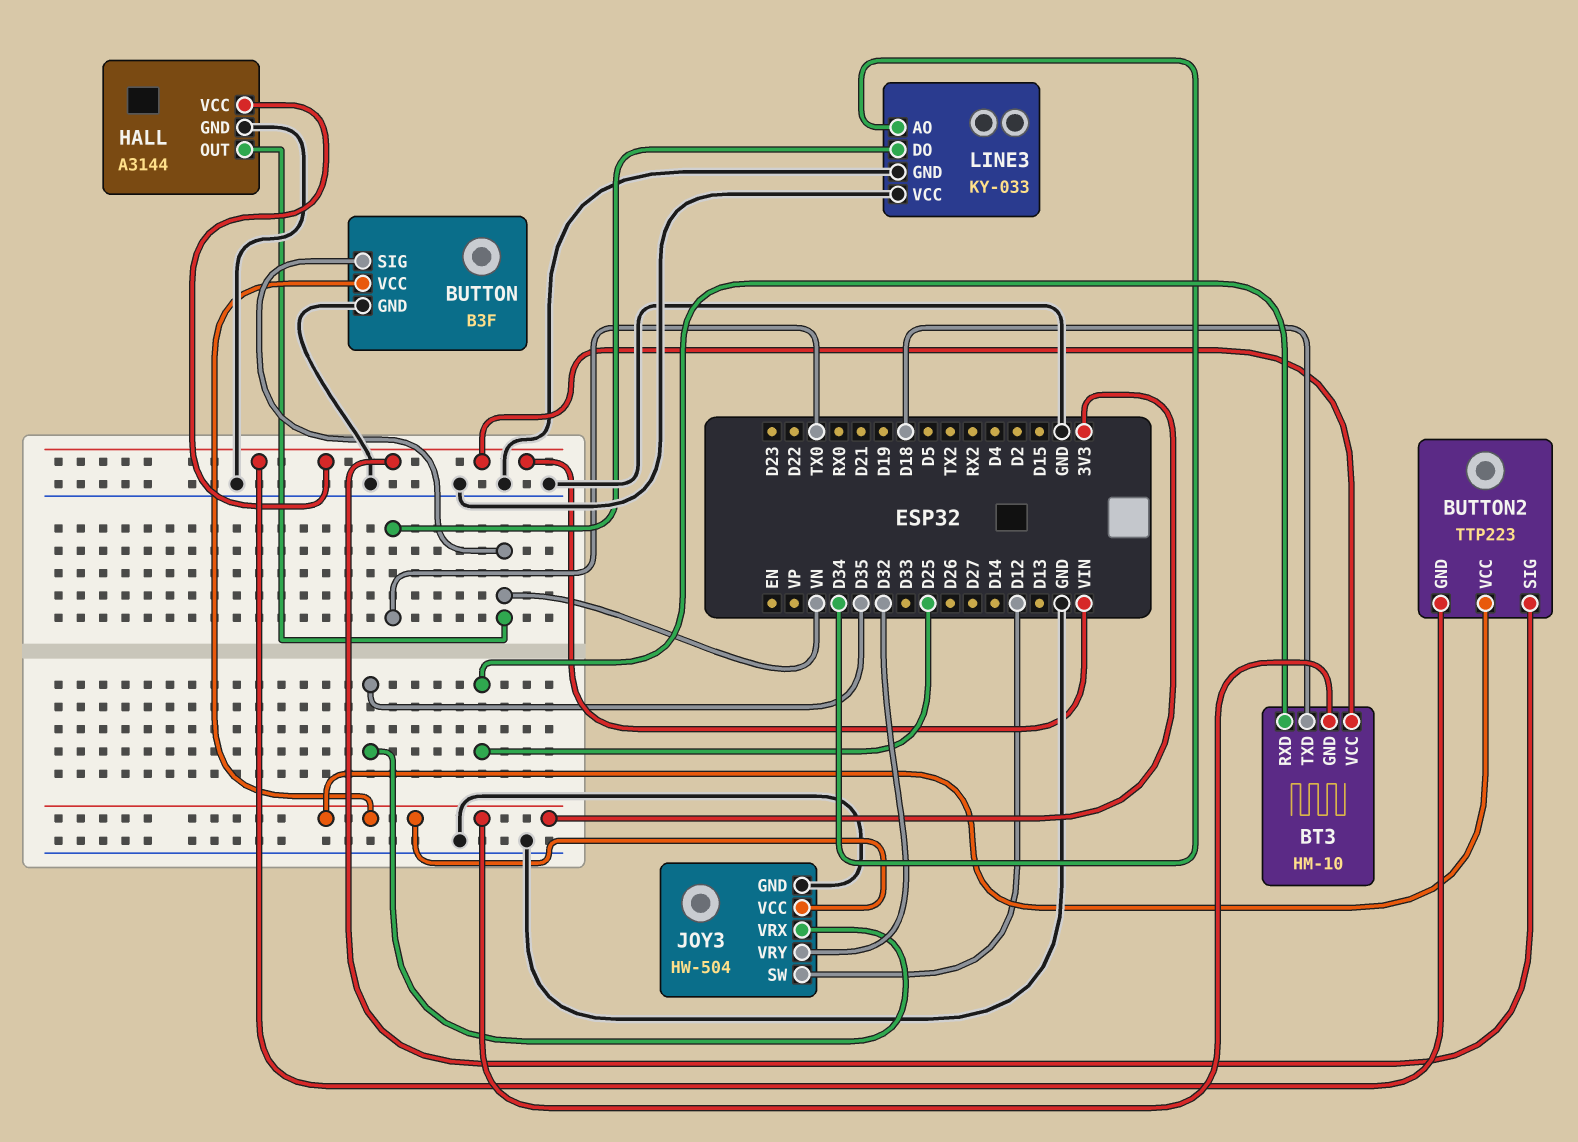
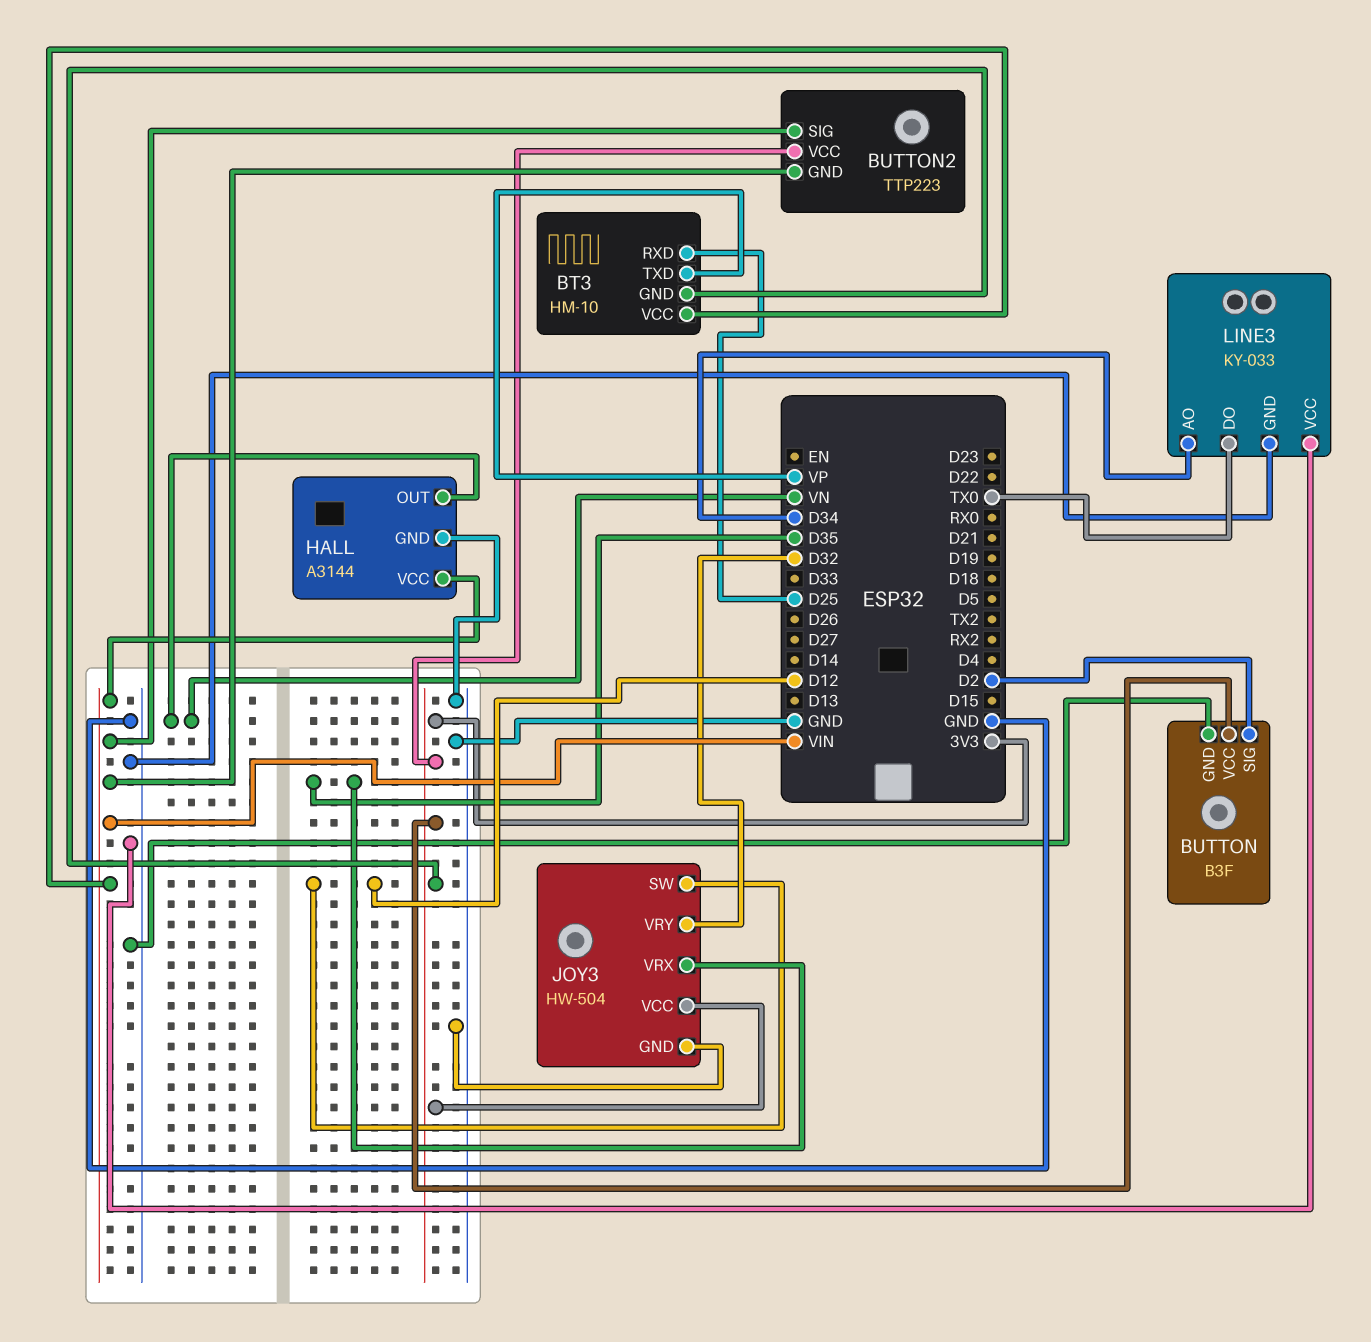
BT3 pin TXD: D18 -> VP
BUTTON pin SIG: VN -> D2

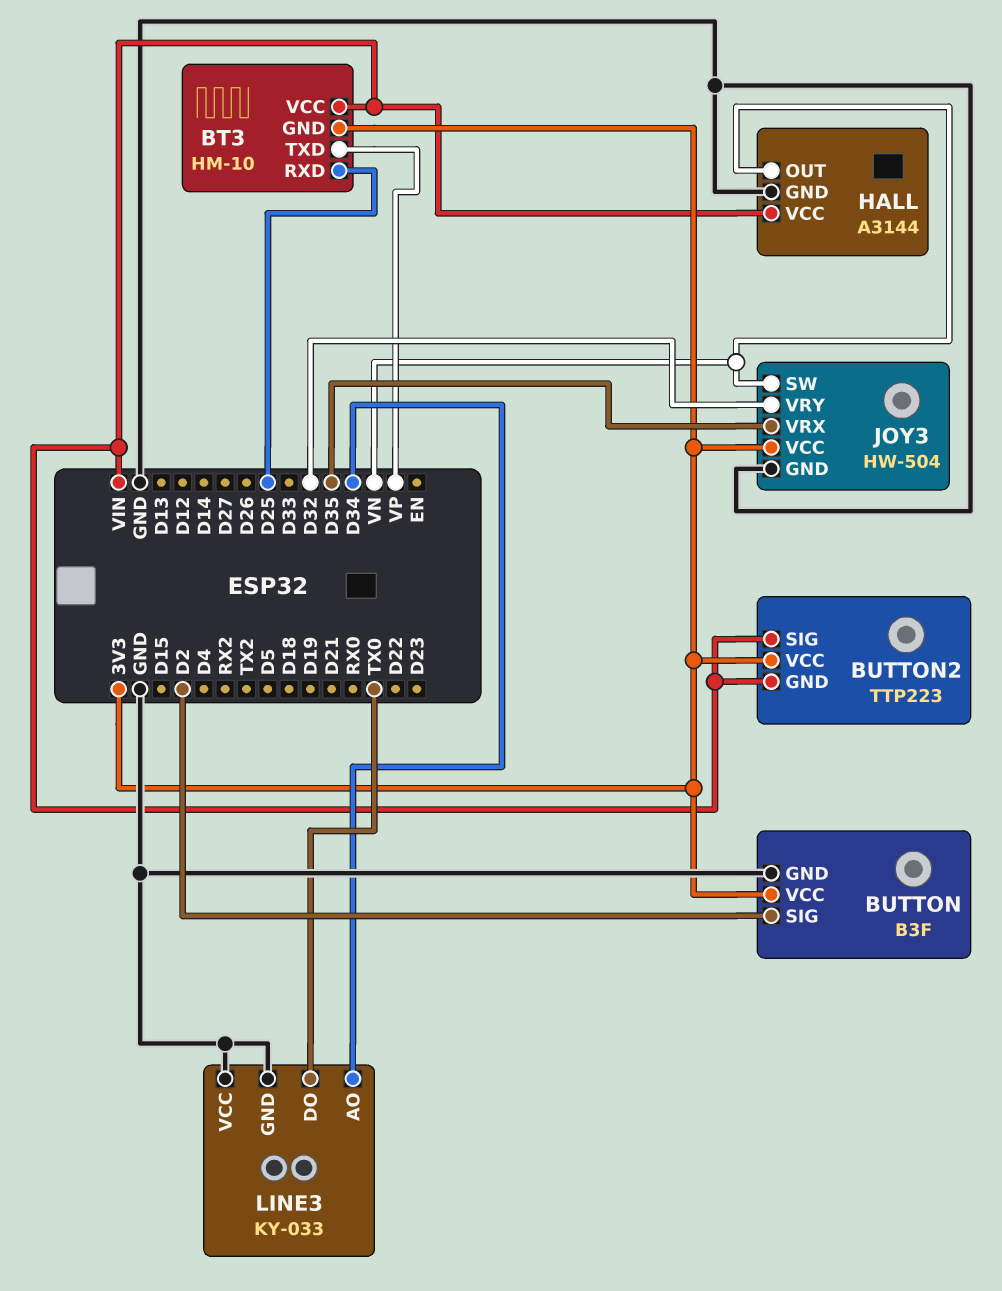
JOY3 pin SW: D12 -> VN

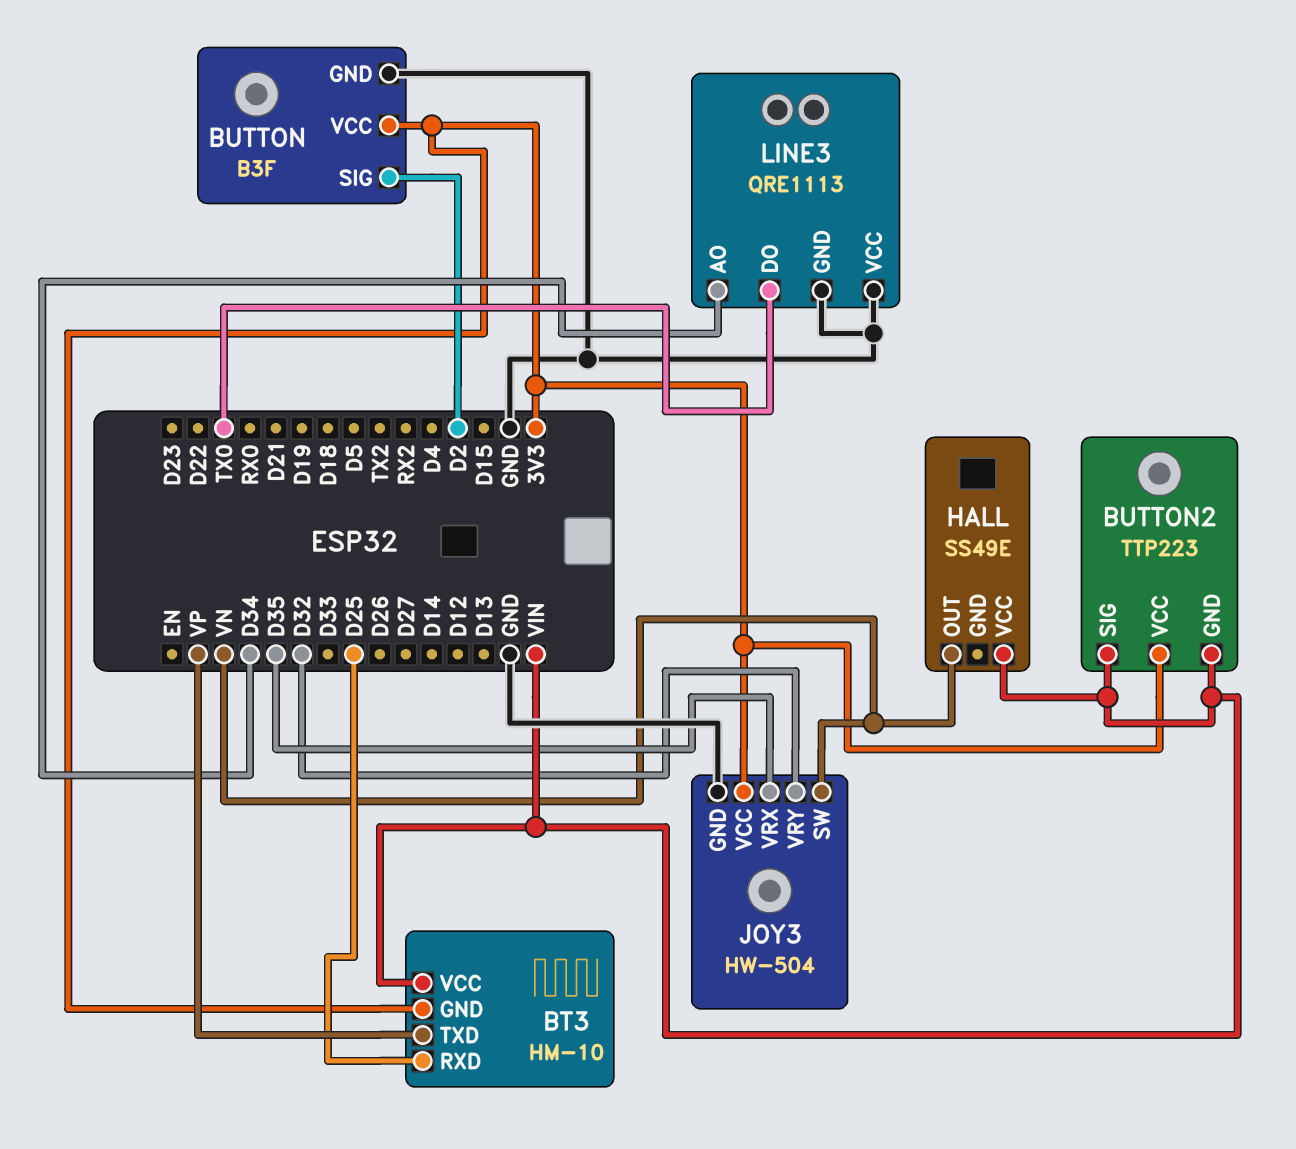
HALL: A3144 -> SS49E
HALL pin GND: GND -> none
LINE3: KY-033 -> QRE1113

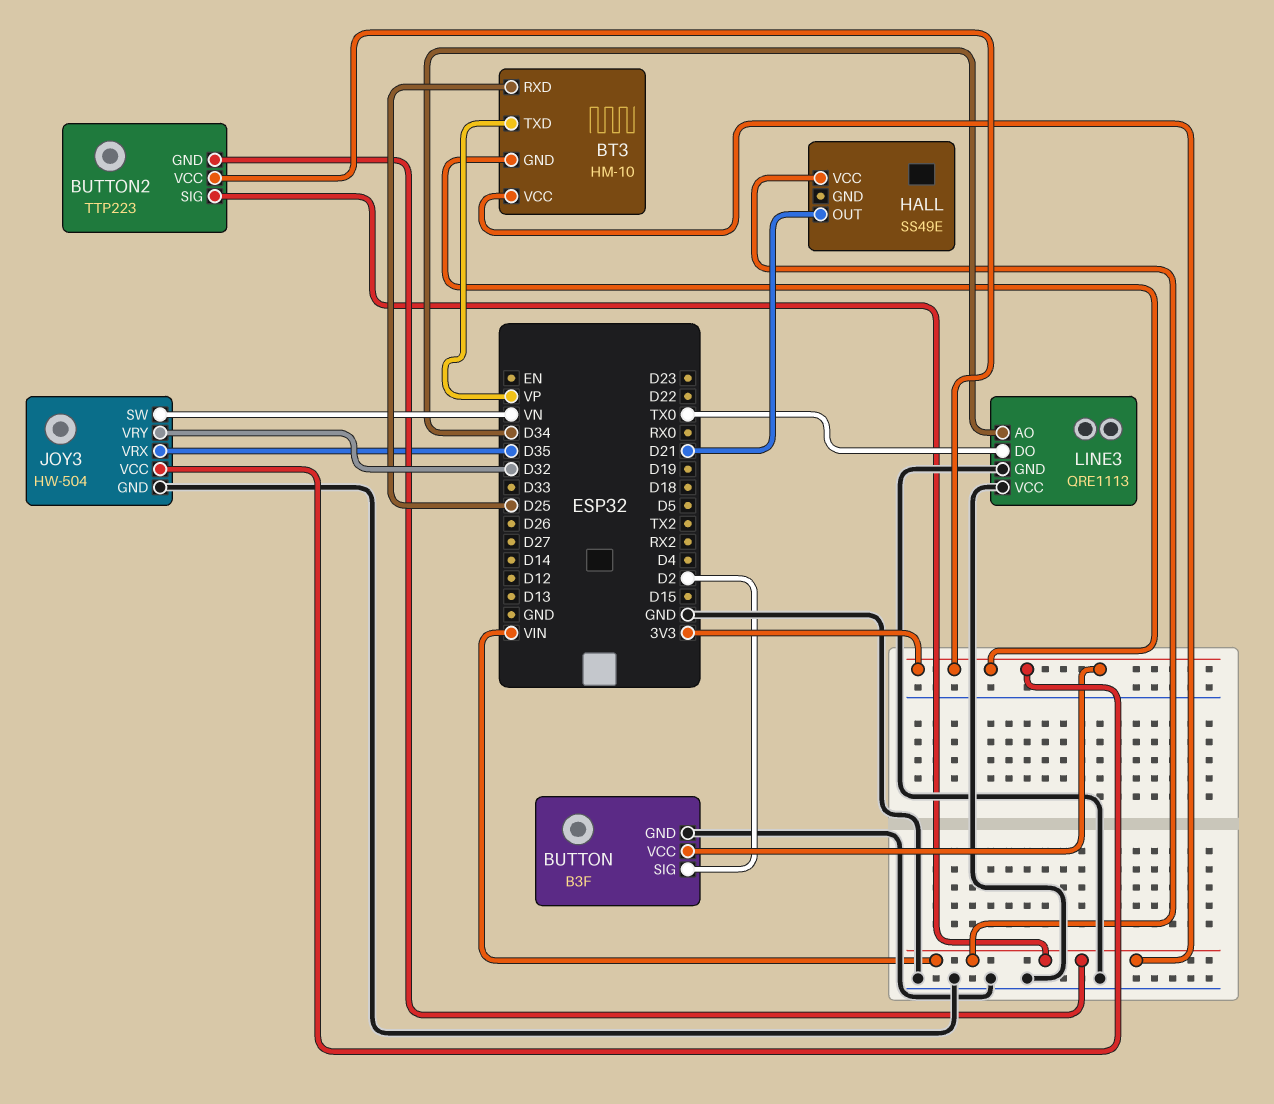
HALL pin OUT: VN -> D21

